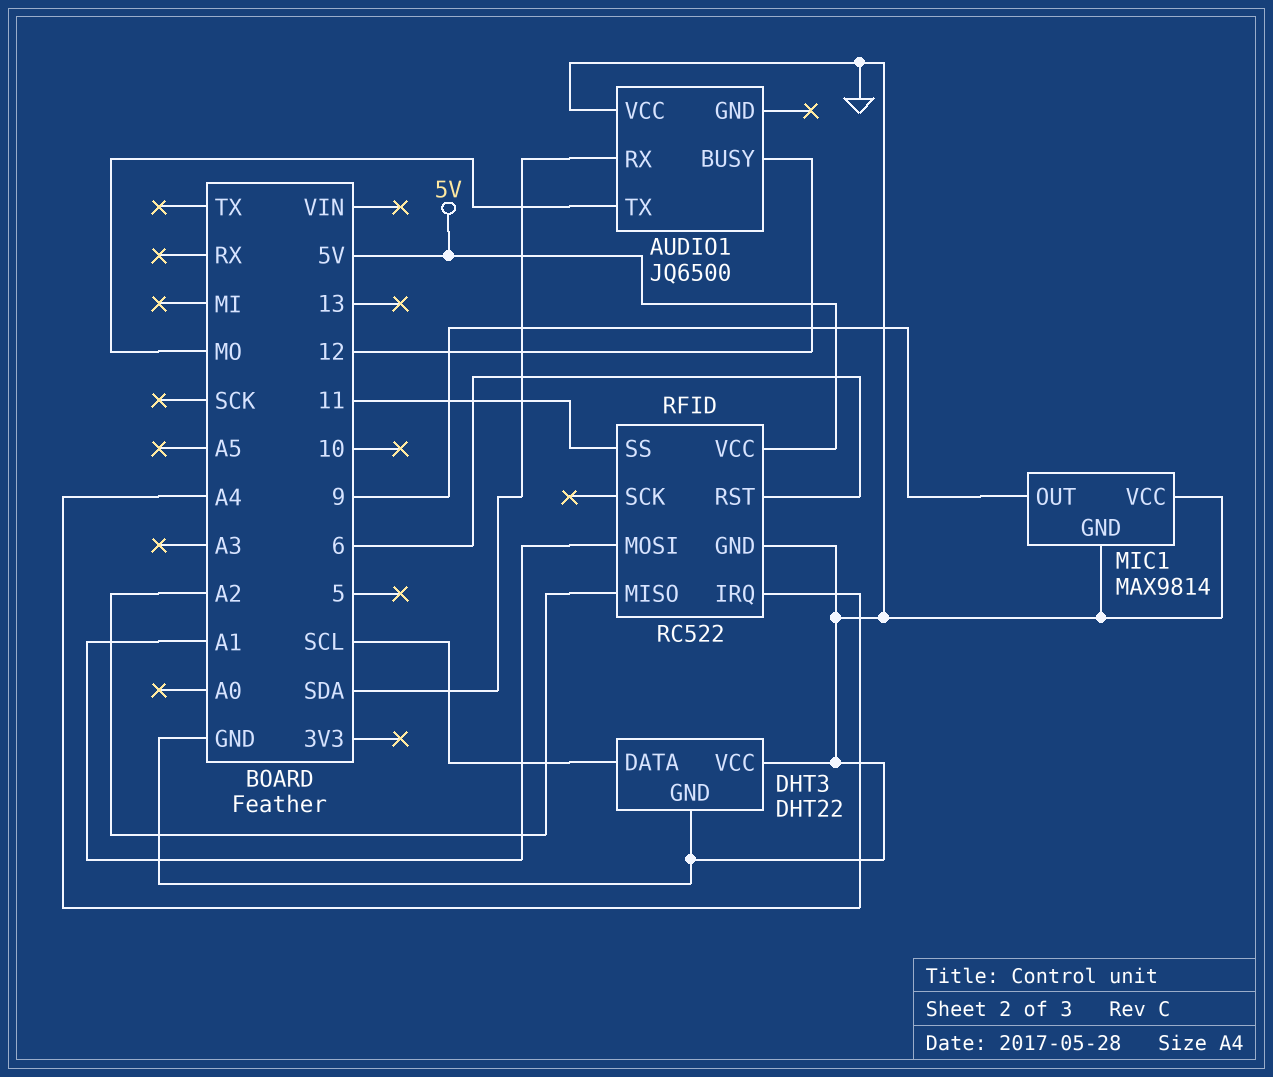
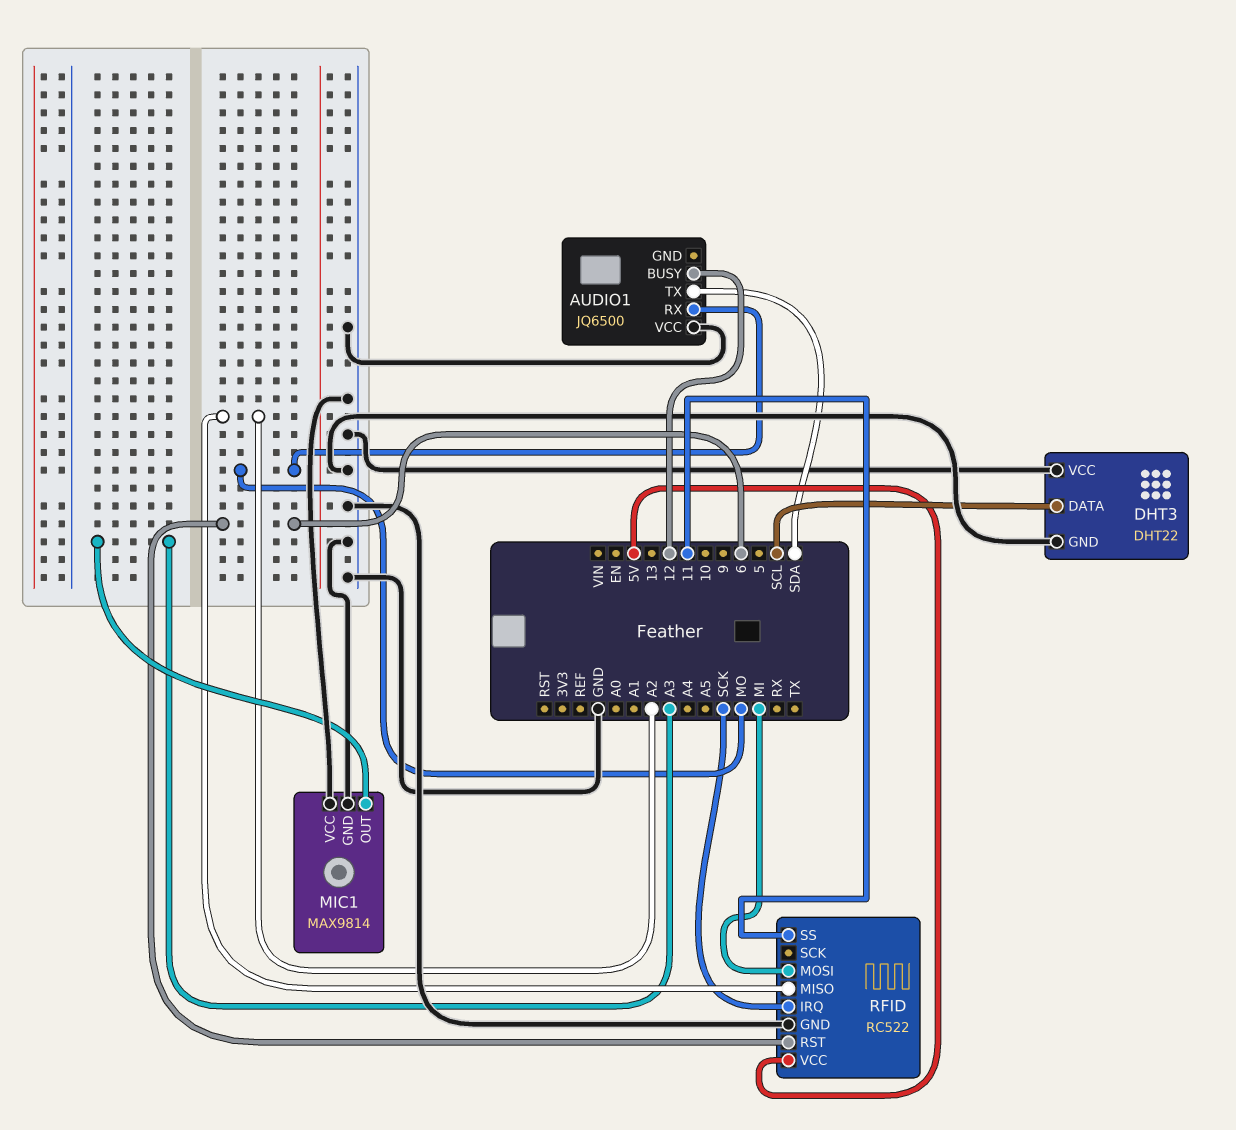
AUDIO1 pin RX: SDA -> MO
AUDIO1 pin TX: MO -> SDA
MIC1 pin OUT: 9 -> A3
RFID pin IRQ: A4 -> SCK
RFID pin MOSI: A1 -> MI

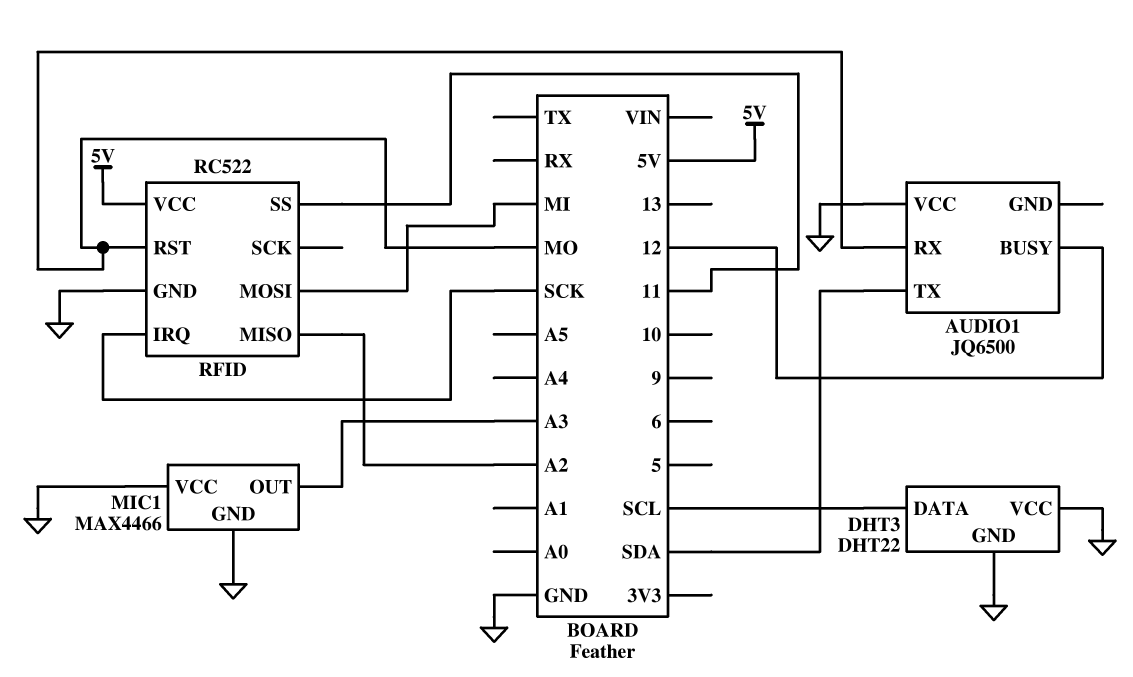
MIC1: MAX9814 -> MAX4466
RFID pin RST: 6 -> MO

